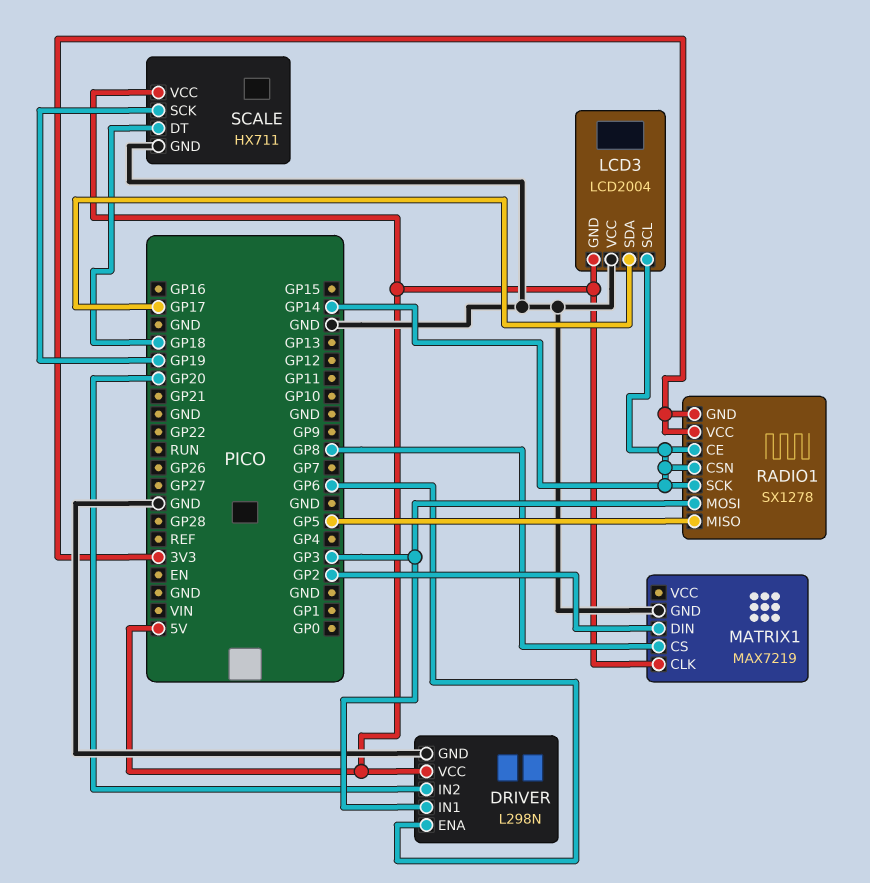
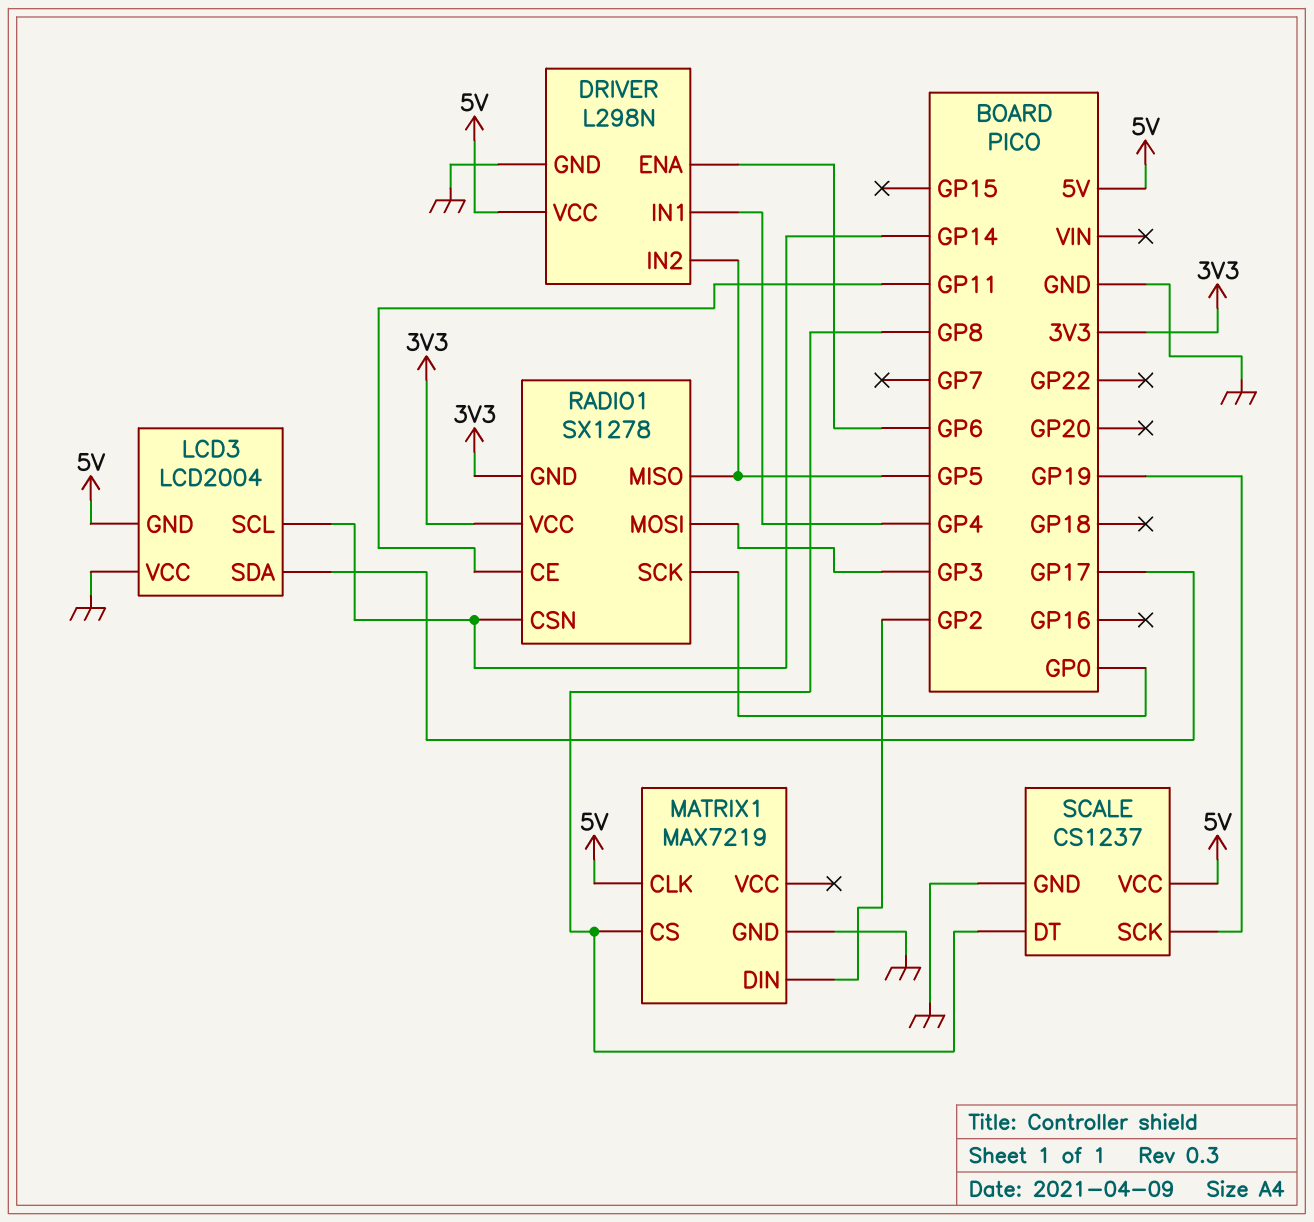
DRIVER pin IN1: GP3 -> GP4
DRIVER pin IN2: GP20 -> GP5
RADIO1 pin CE: GP14 -> GP11
RADIO1 pin SCK: GP14 -> GP0
SCALE: HX711 -> CS1237
SCALE pin DT: GP18 -> GP8

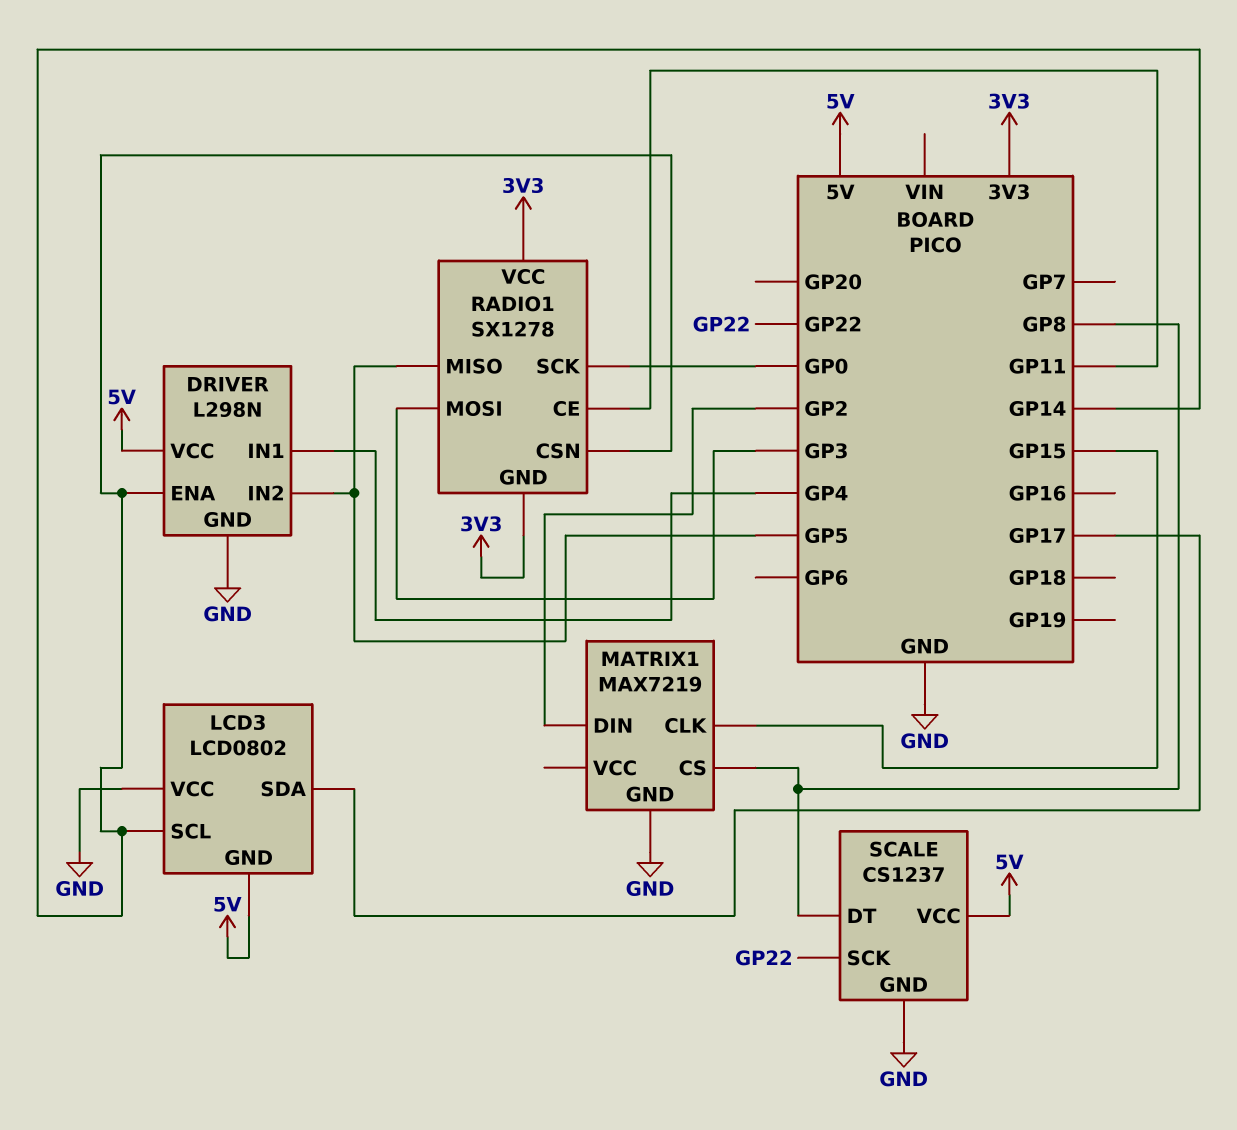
DRIVER pin ENA: GP6 -> GP14
LCD3: LCD2004 -> LCD0802
MATRIX1 pin CLK: 5V -> GP15
SCALE pin SCK: GP19 -> GP22

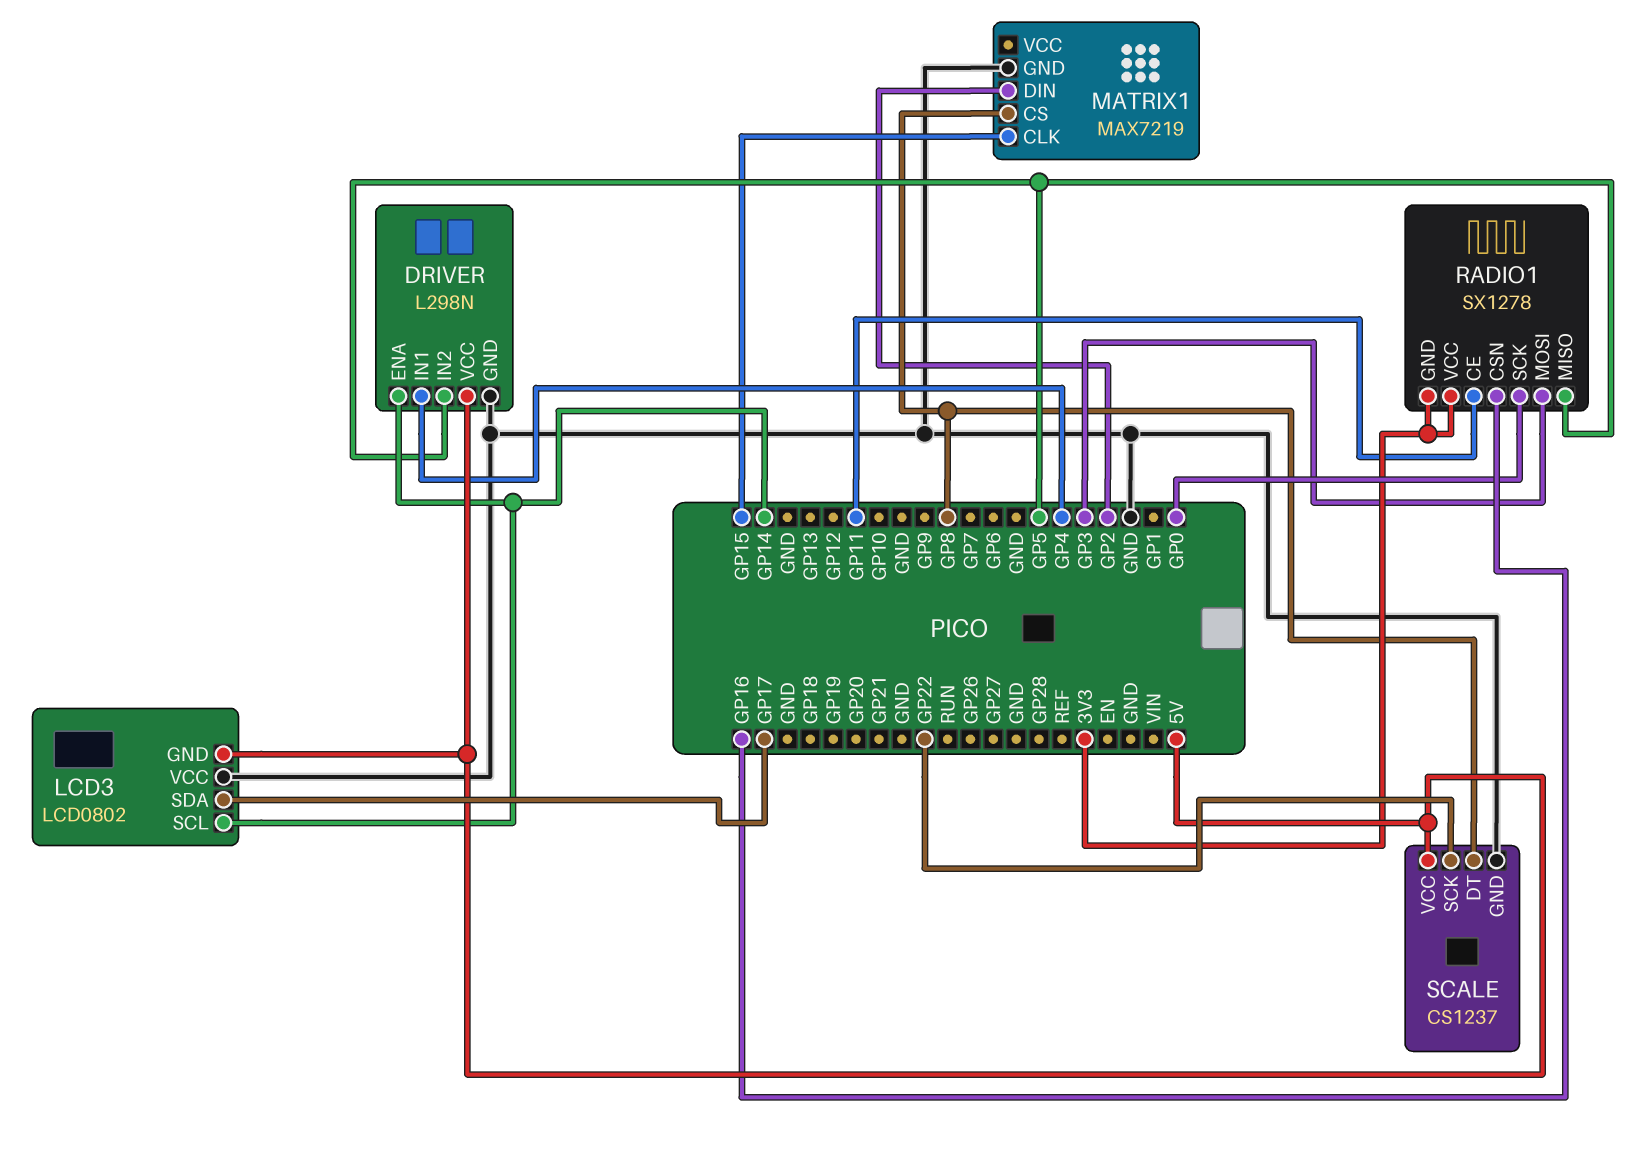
RADIO1 pin CSN: GP14 -> GP16

